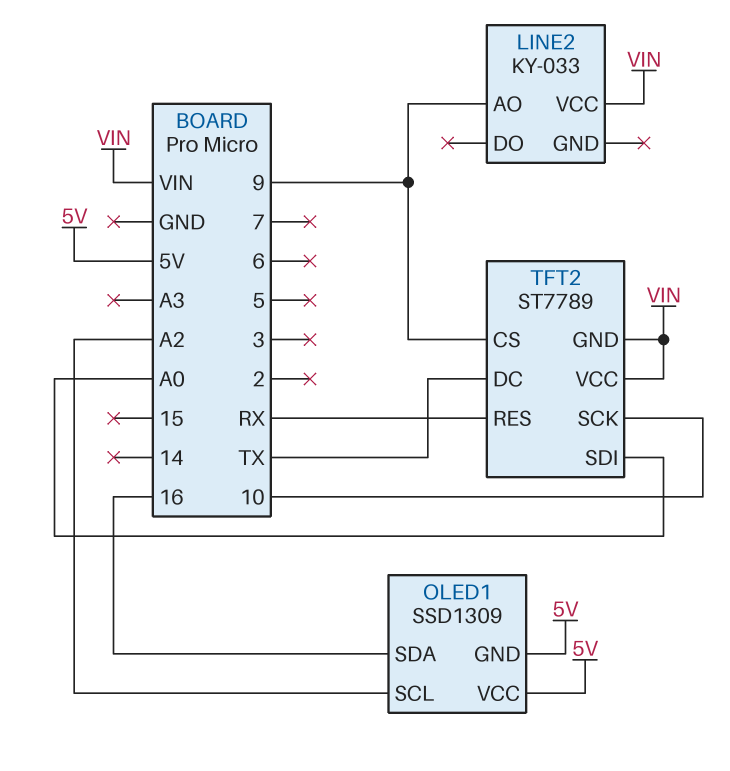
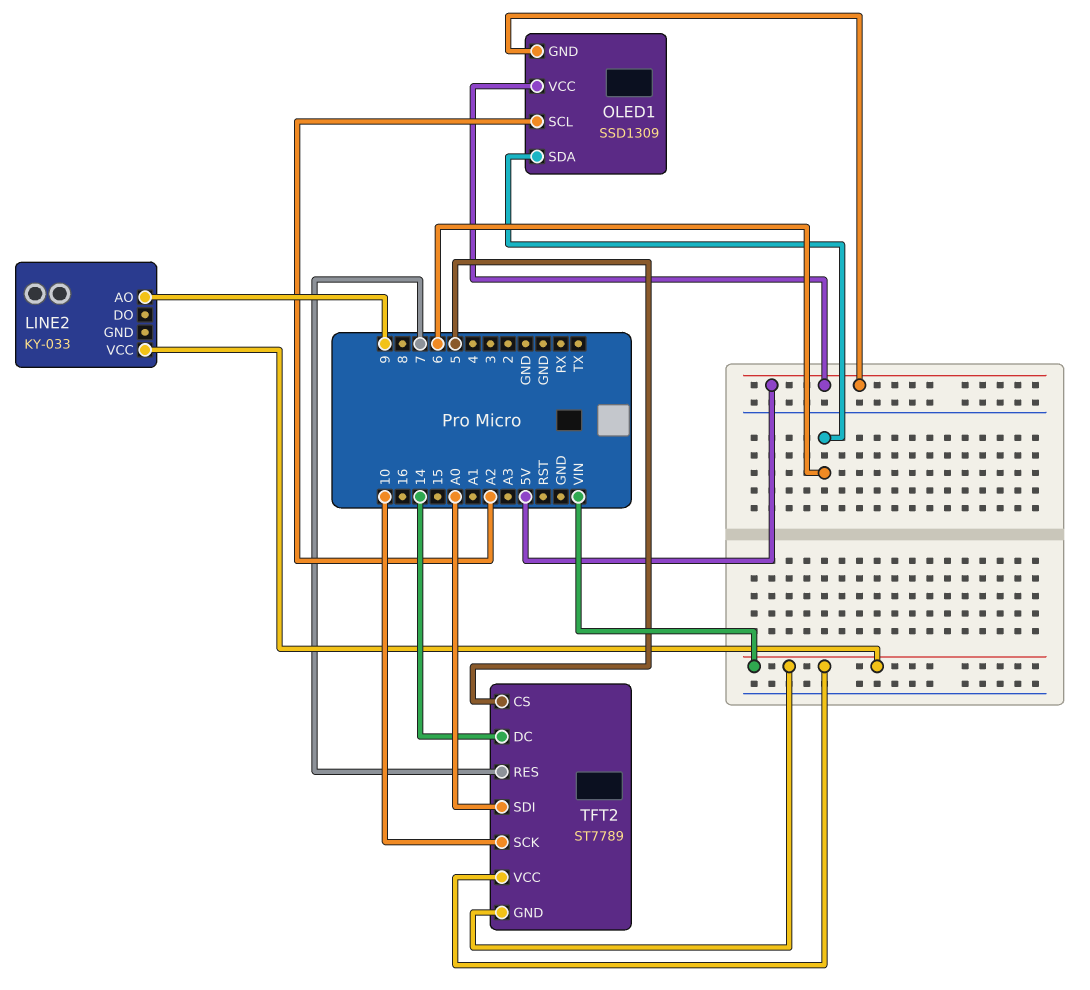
OLED1 pin SDA: 16 -> 6
TFT2 pin CS: 9 -> 5
TFT2 pin DC: TX -> 14
TFT2 pin RES: RX -> 7

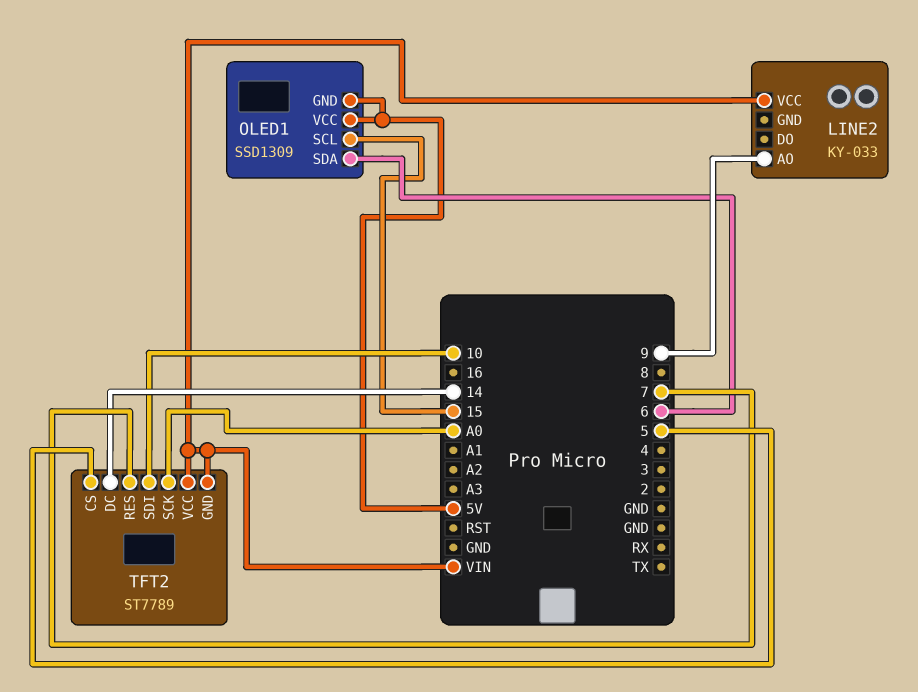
OLED1 pin SCL: A2 -> 15
TFT2 pin SCK: 10 -> A0
TFT2 pin SDI: A0 -> 10

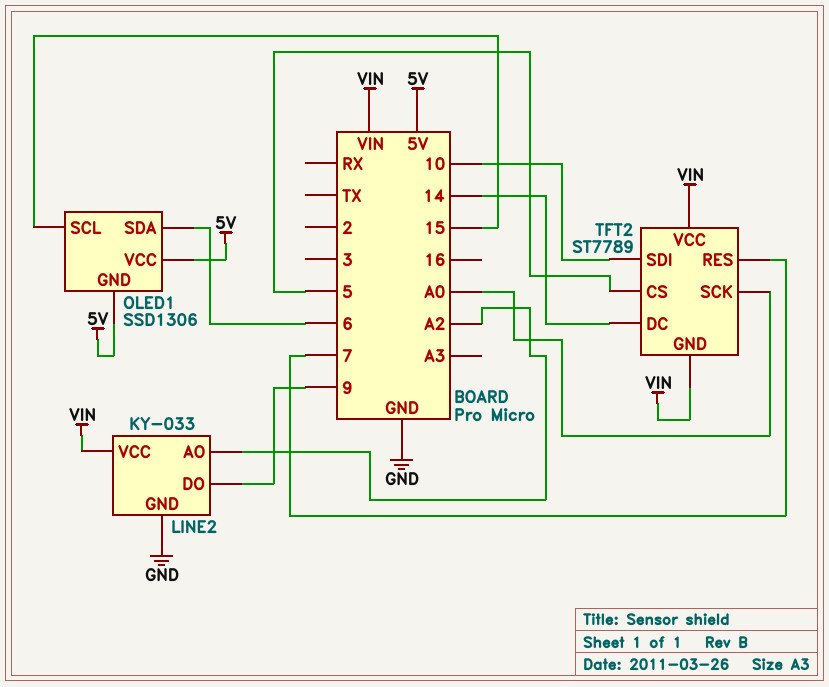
LINE2 pin AO: 9 -> A2
LINE2 pin DO: none -> 9
LINE2 pin GND: none -> GND
OLED1: SSD1309 -> SSD1306

